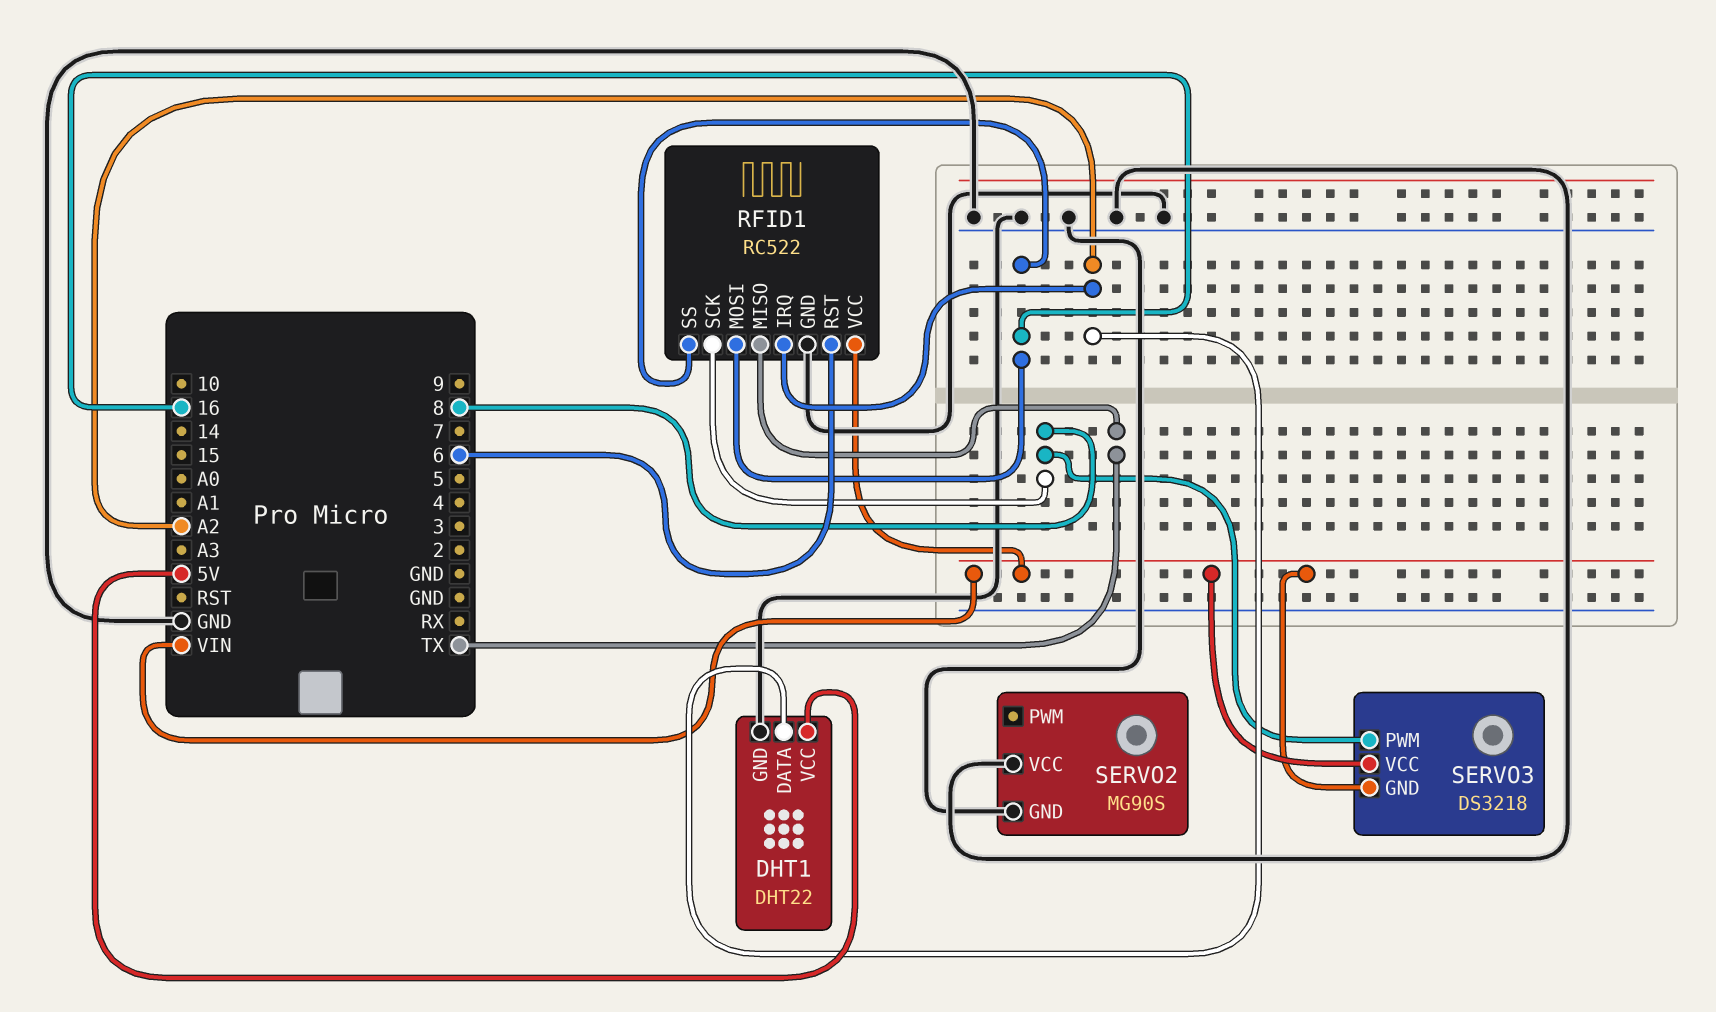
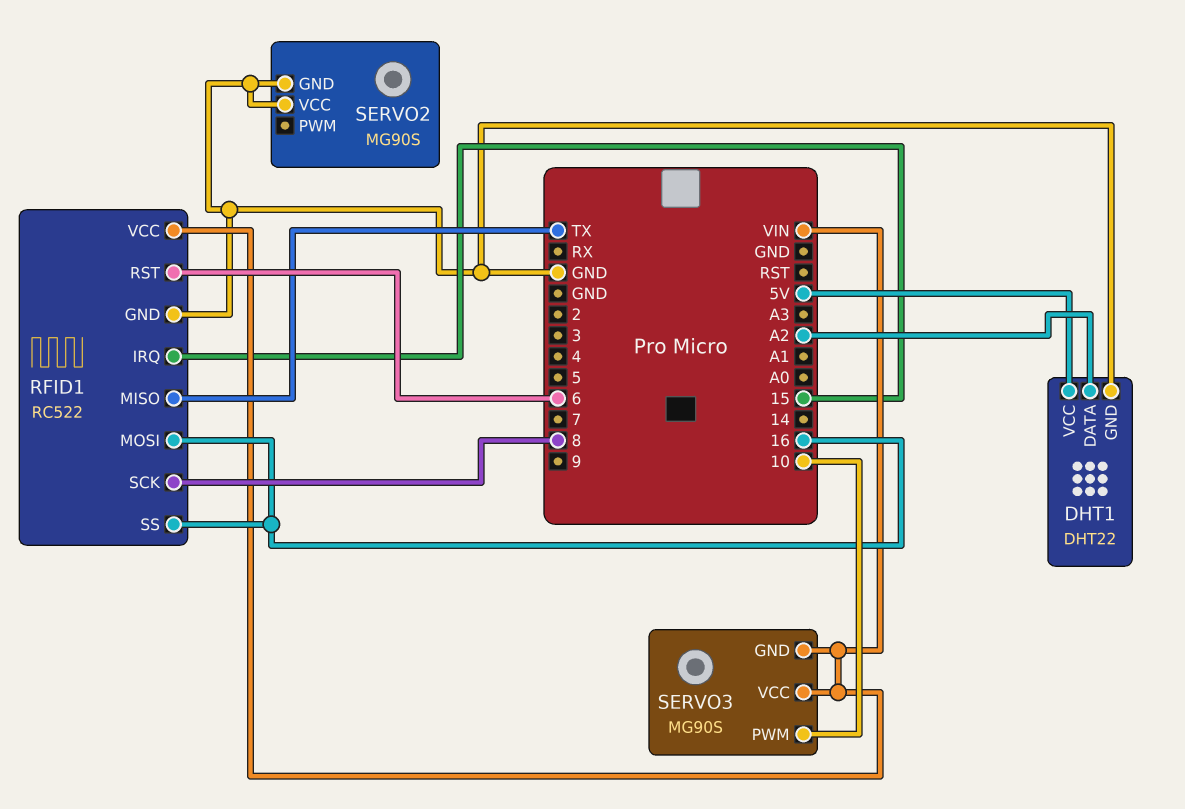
RFID1 pin IRQ: A2 -> 15
SERVO3: DS3218 -> MG90S
SERVO3 pin PWM: 8 -> 10

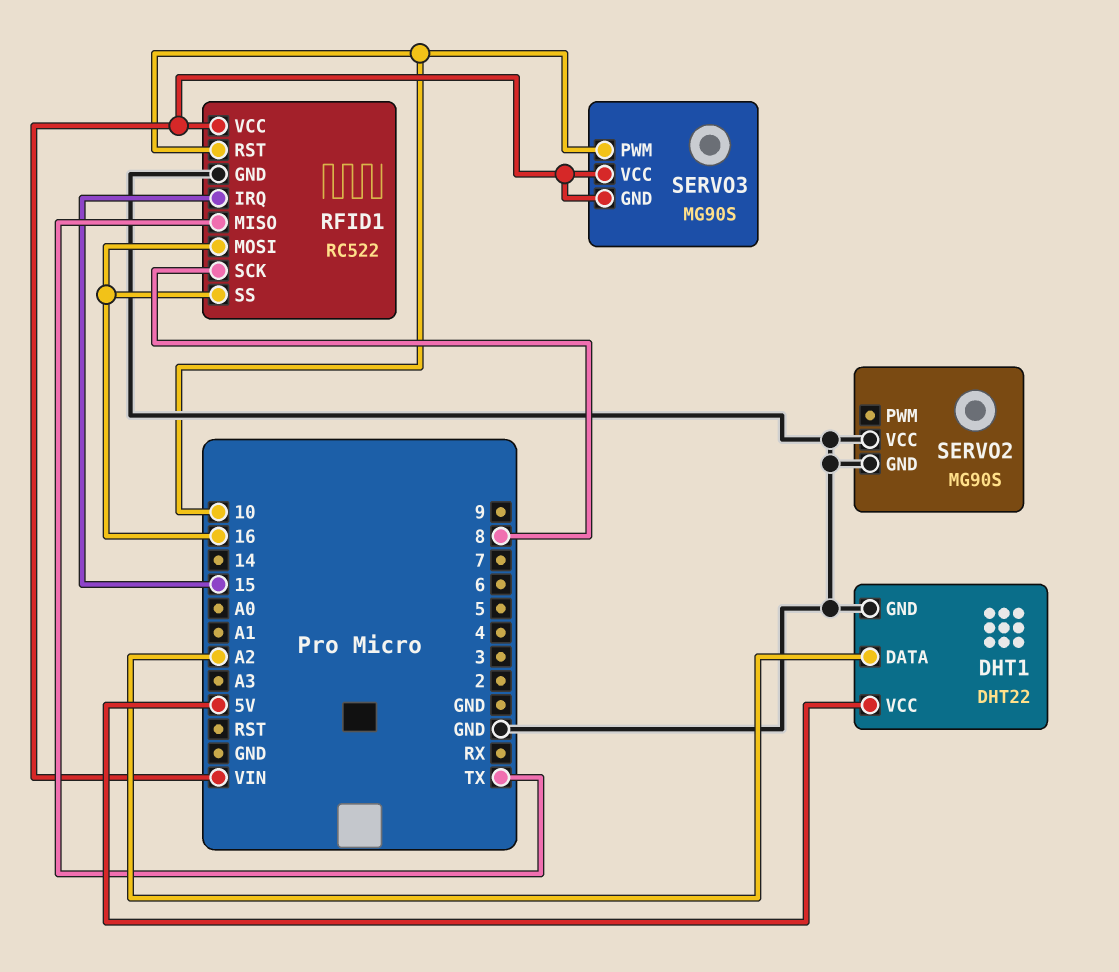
RFID1 pin RST: 6 -> 10

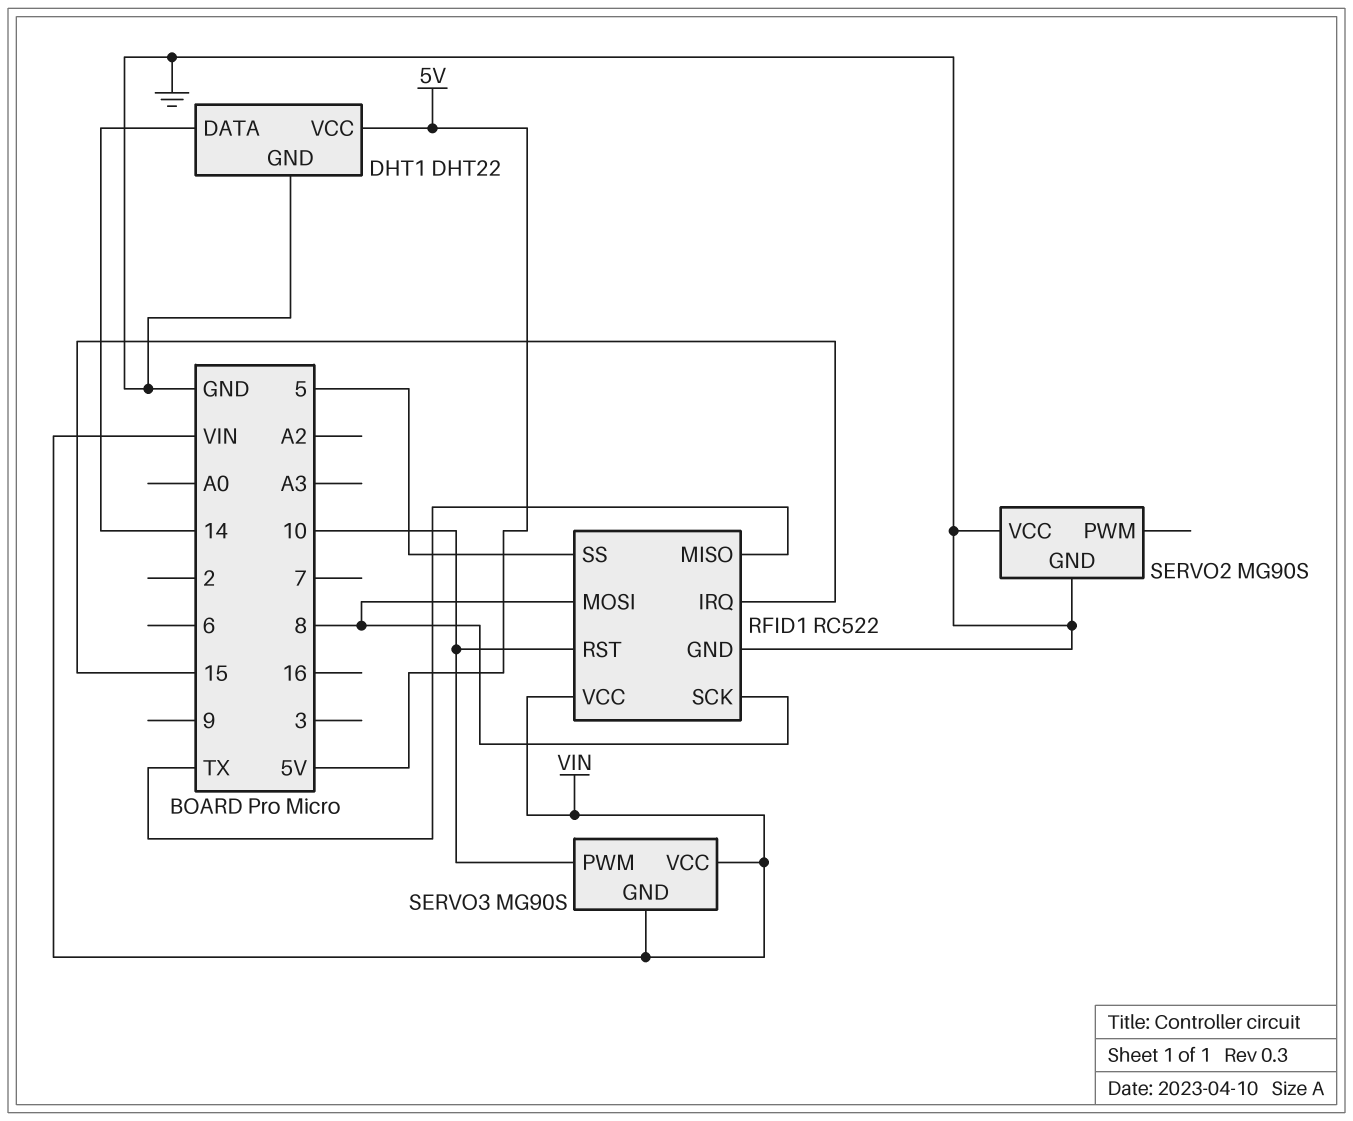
DHT1 pin DATA: A2 -> 14
RFID1 pin MOSI: 16 -> 8
RFID1 pin SS: 16 -> 5

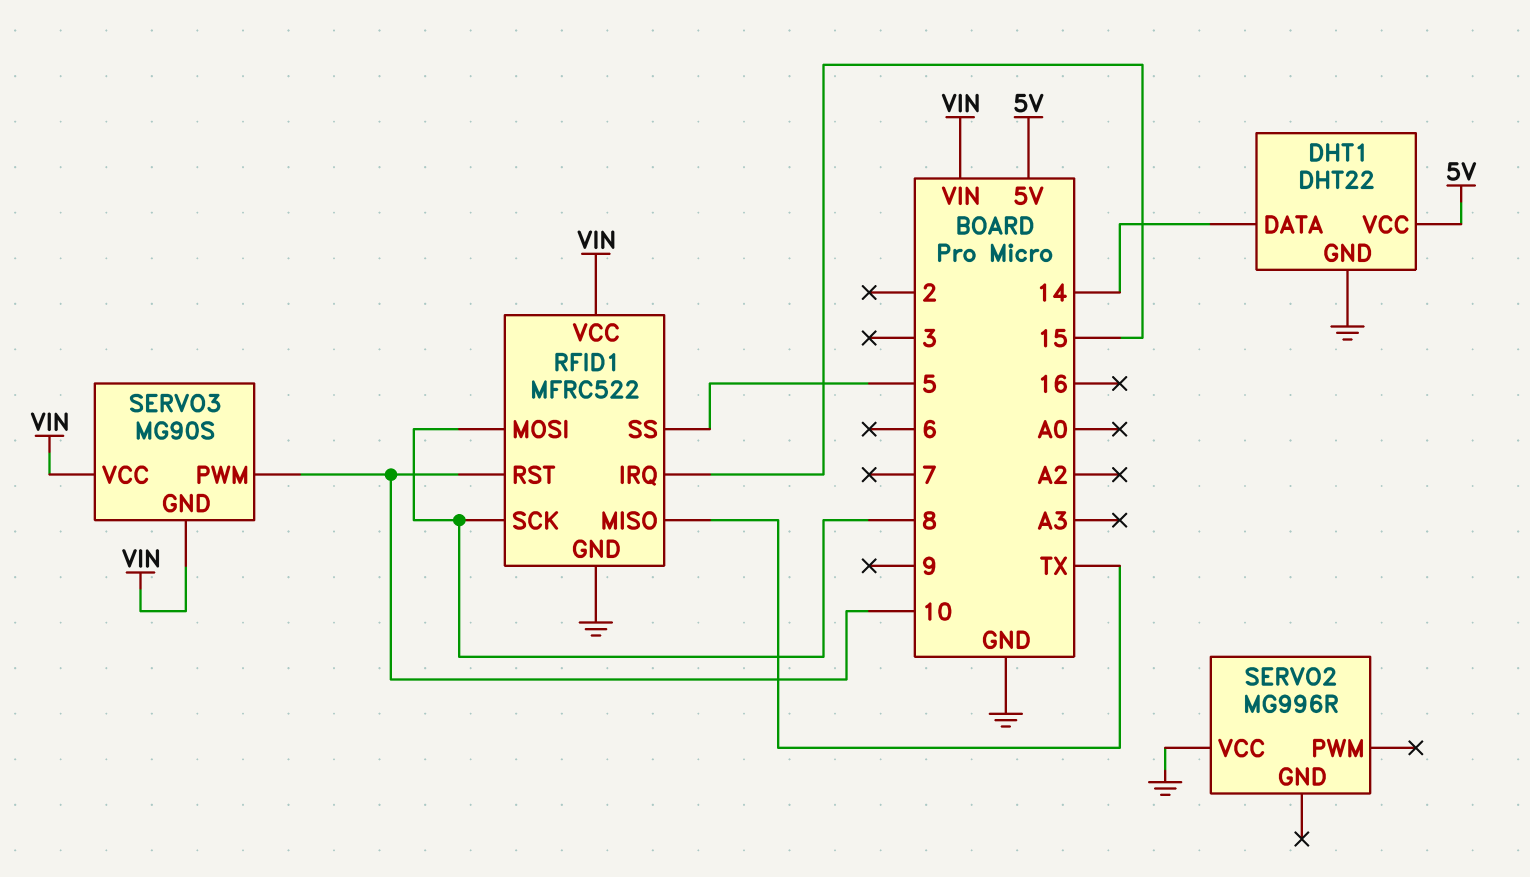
RFID1: RC522 -> MFRC522
SERVO2: MG90S -> MG996R
SERVO2 pin GND: GND -> none

